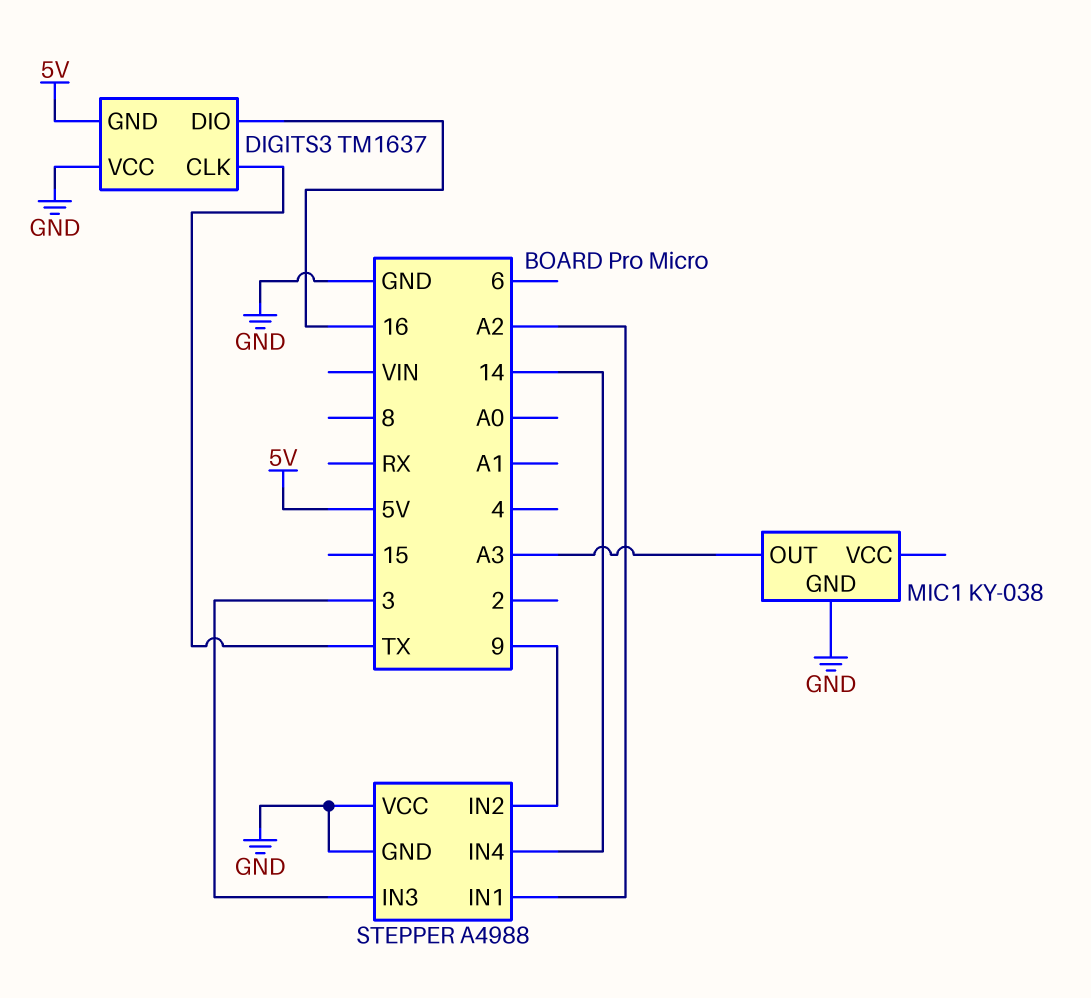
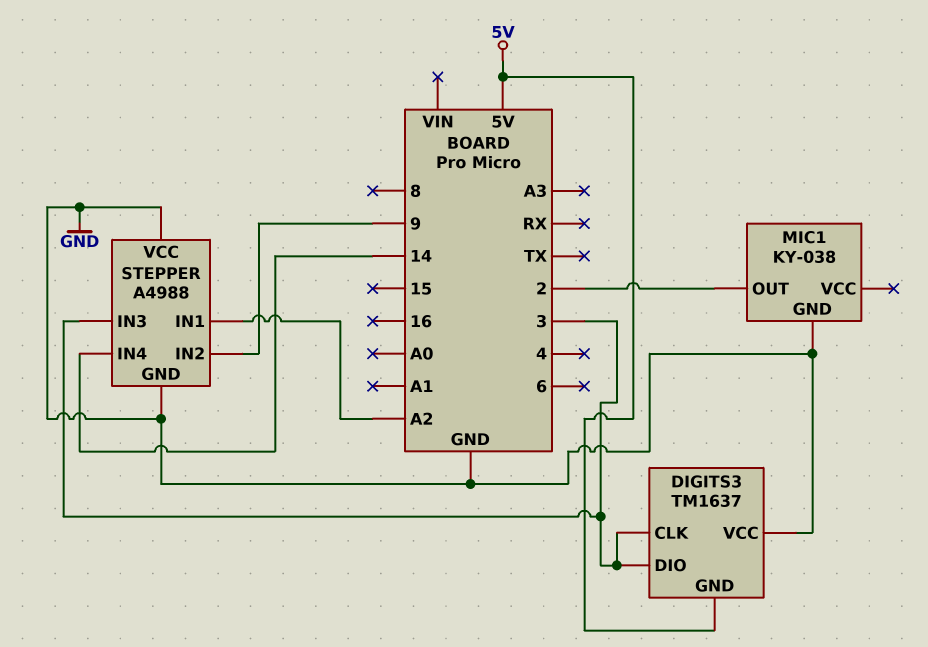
DIGITS3 pin CLK: TX -> 3
DIGITS3 pin DIO: 16 -> 3
MIC1 pin OUT: A3 -> 2

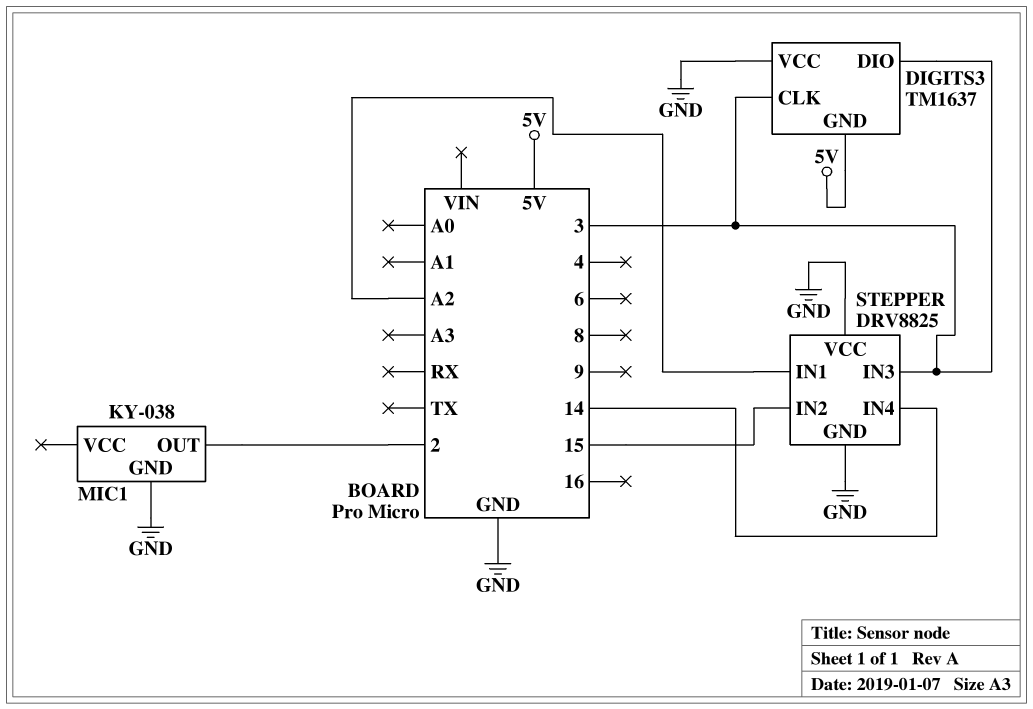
STEPPER: A4988 -> DRV8825
STEPPER pin IN2: 9 -> 15

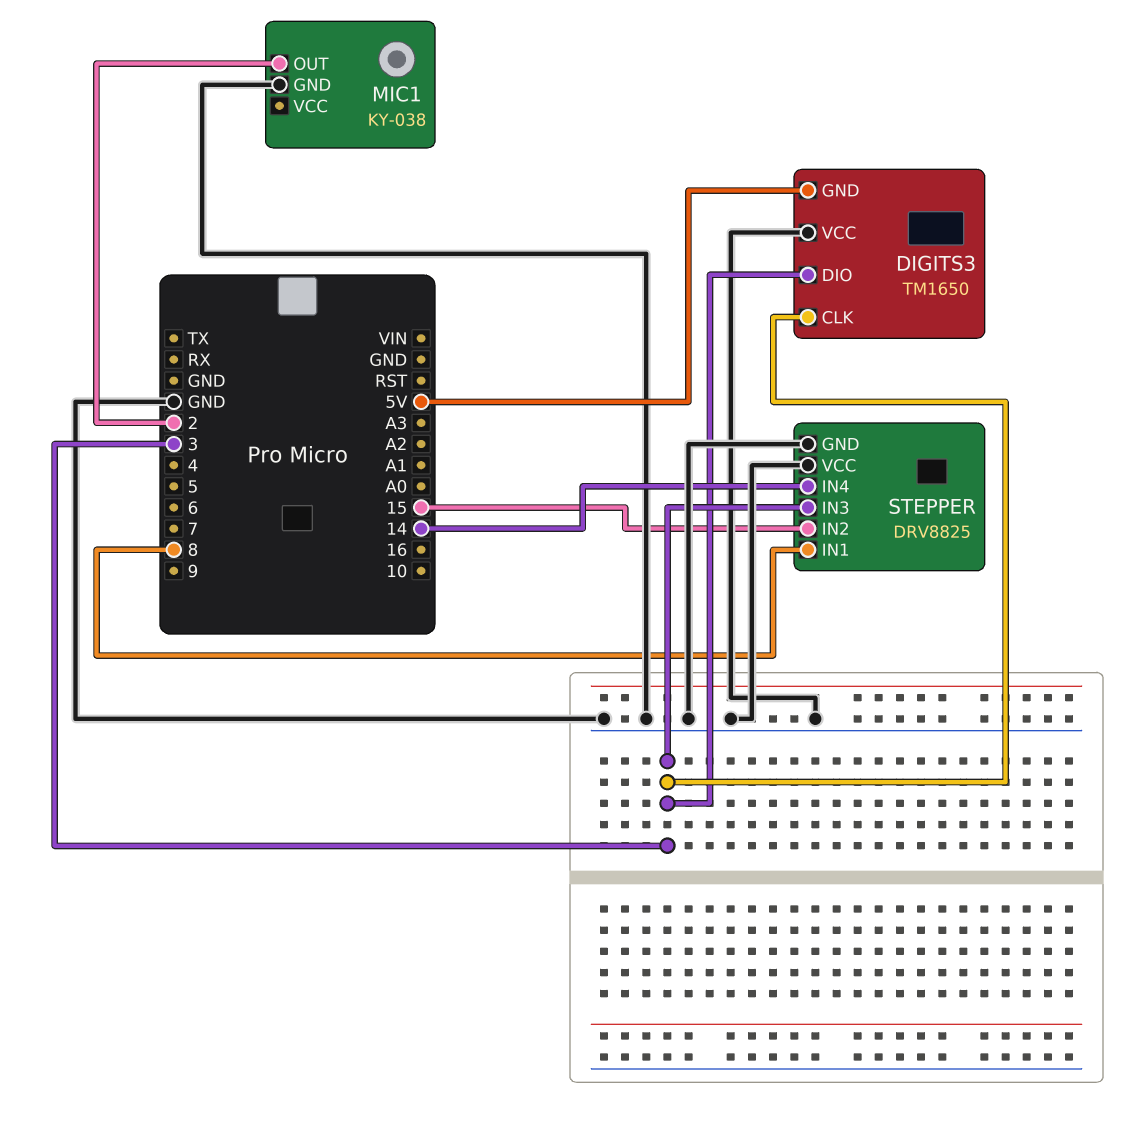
DIGITS3: TM1637 -> TM1650
STEPPER pin IN1: A2 -> 8

